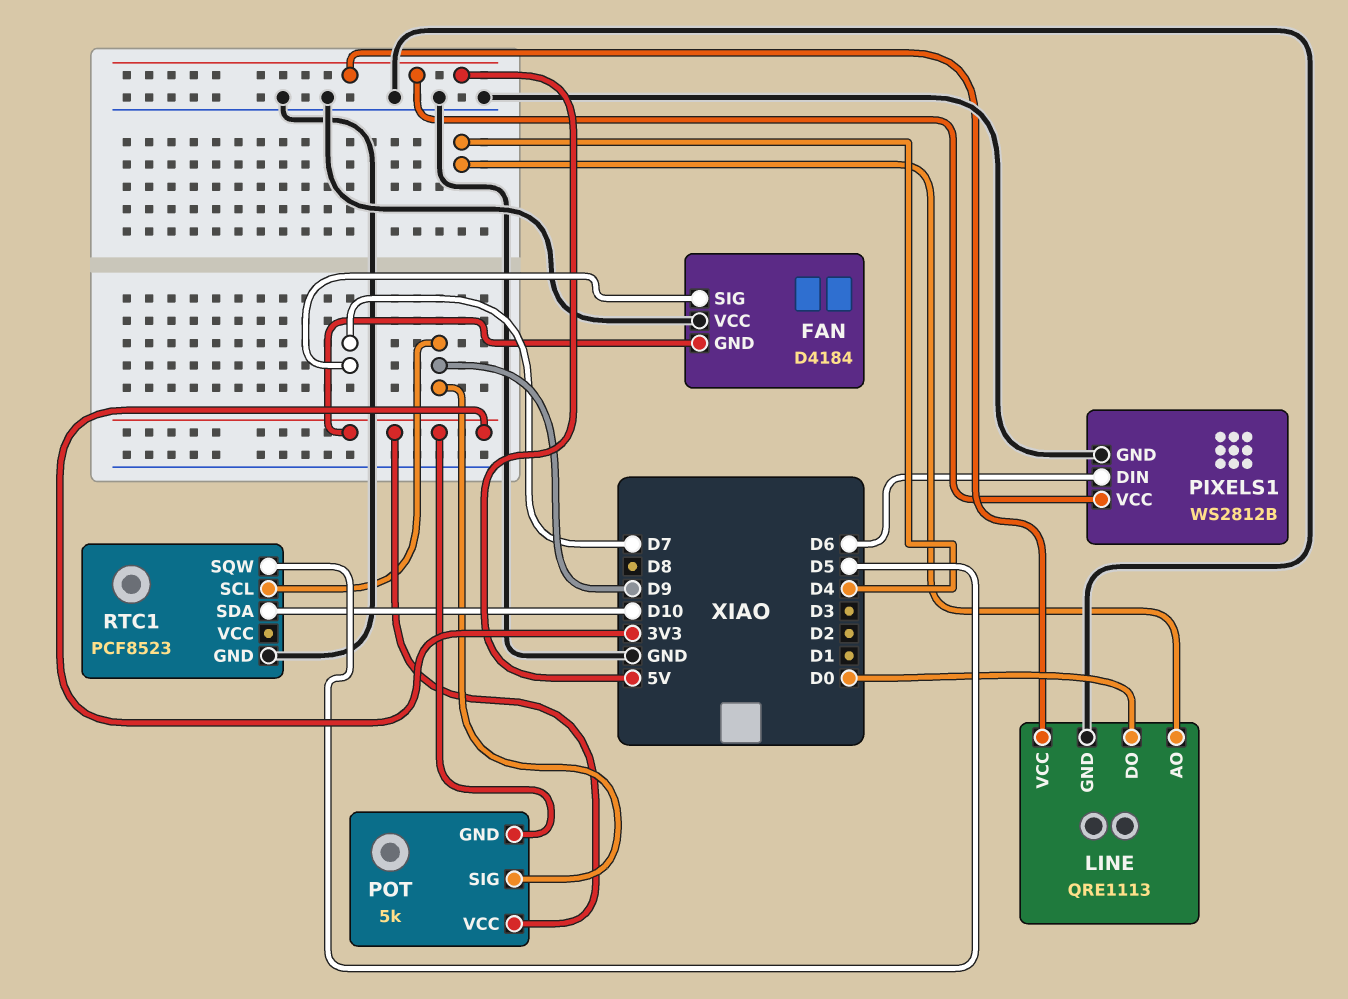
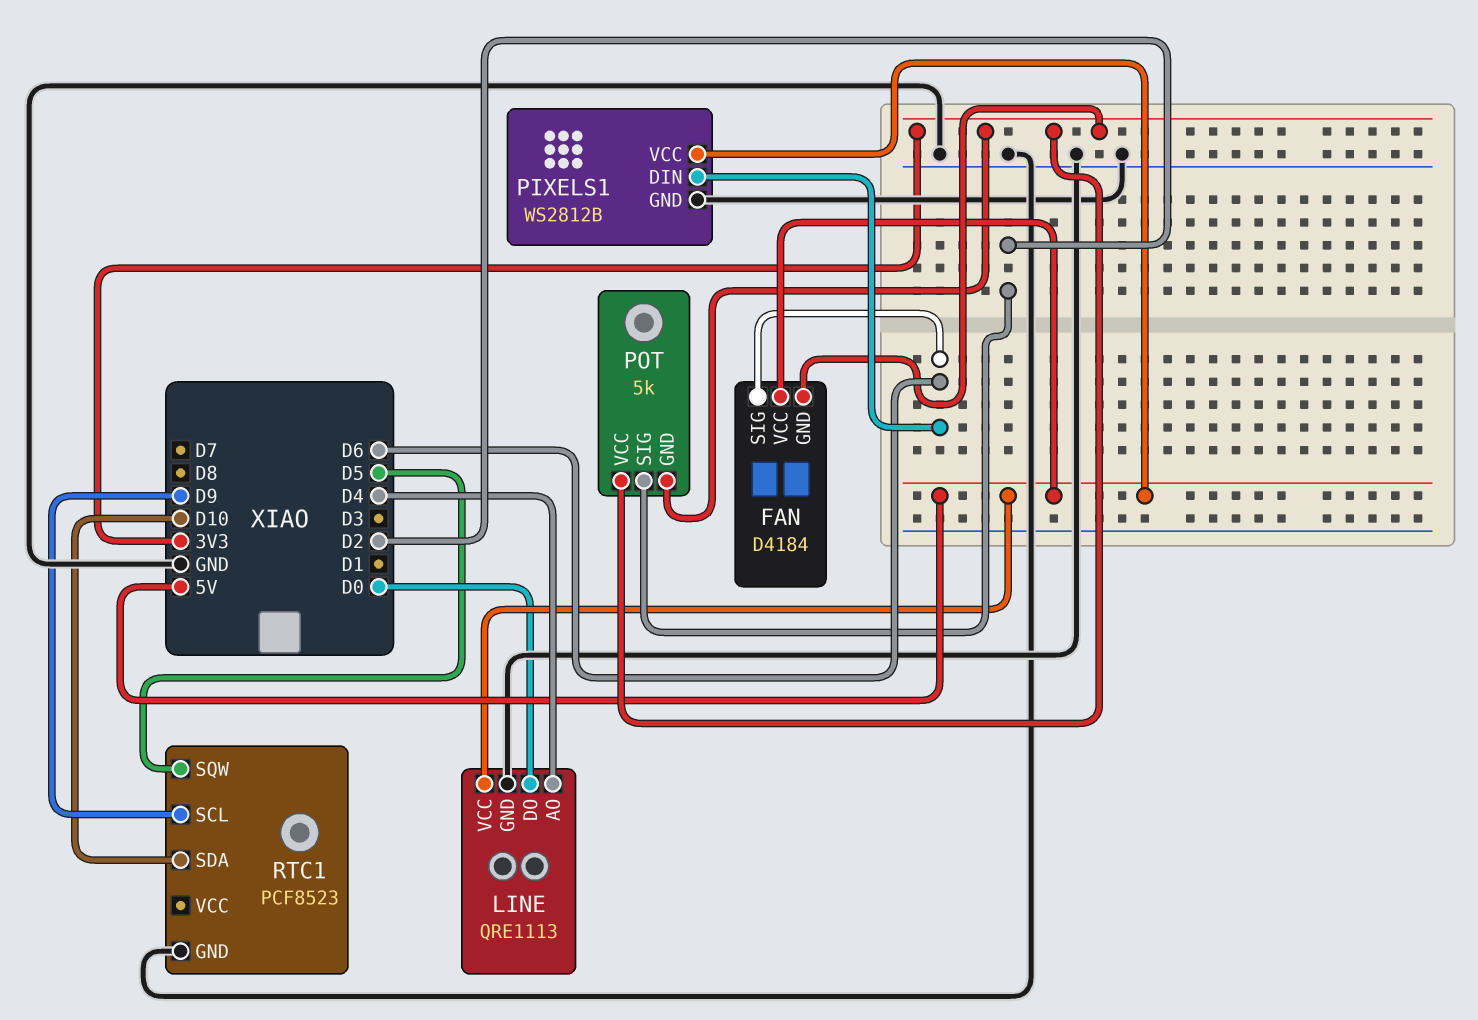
FAN pin SIG: D7 -> D6
FAN pin VCC: GND -> 5V
POT pin SIG: D9 -> D2

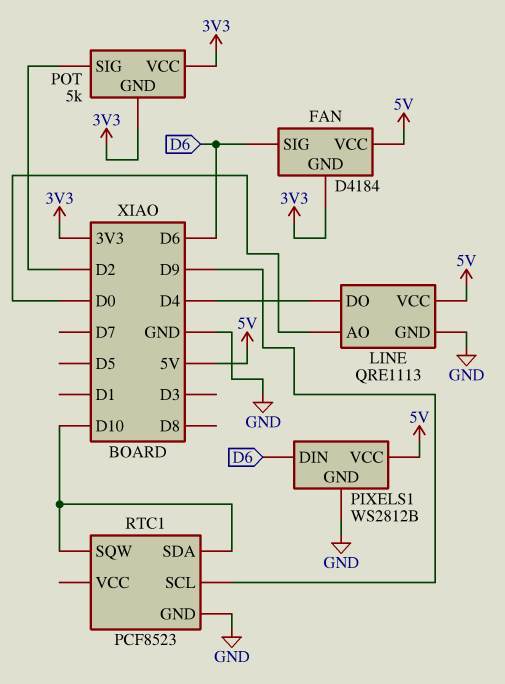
LINE pin AO: D4 -> D0
LINE pin DO: D0 -> D4
RTC1 pin SQW: D5 -> D10

